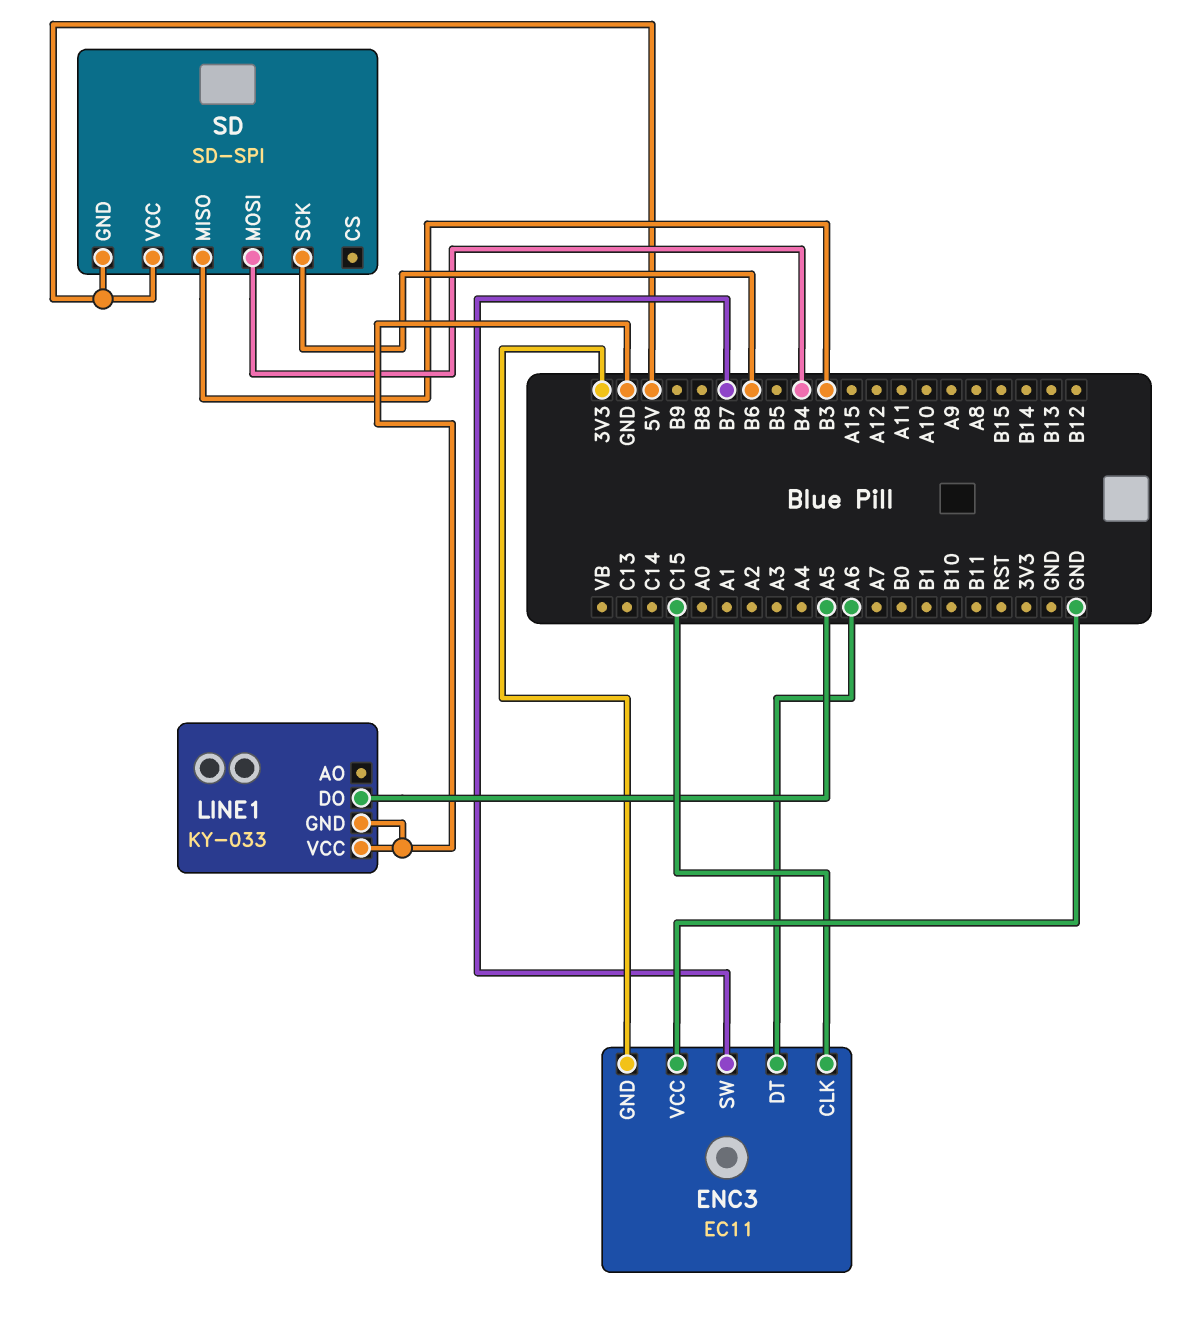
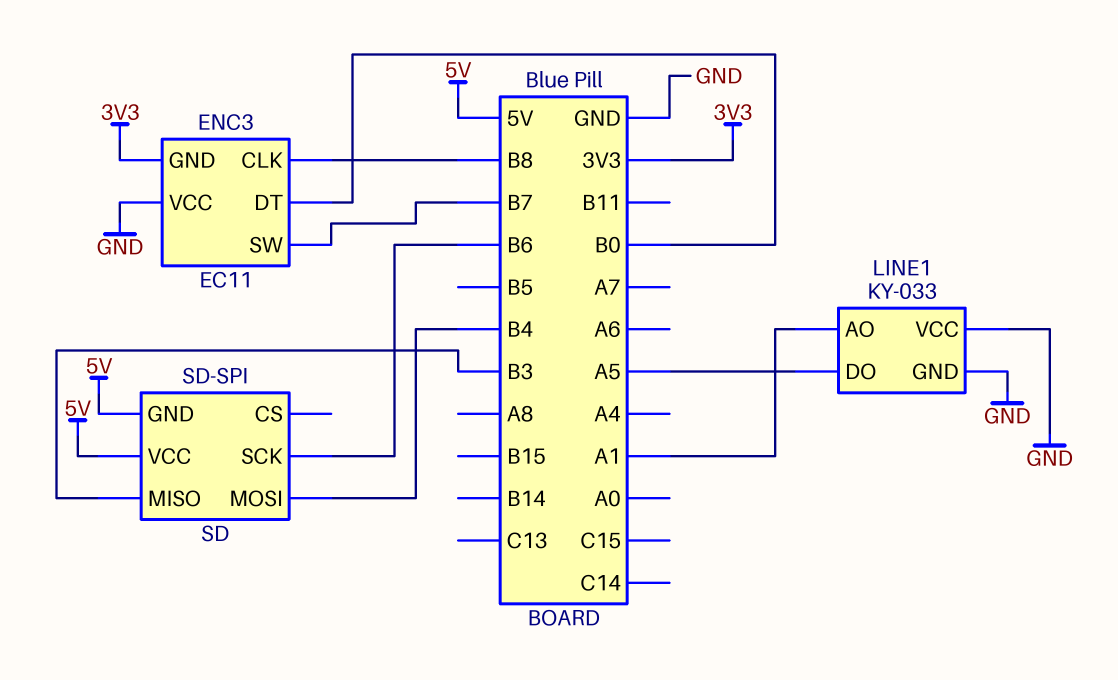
ENC3 pin CLK: C15 -> B8
ENC3 pin DT: A6 -> B0
LINE1 pin AO: none -> A1

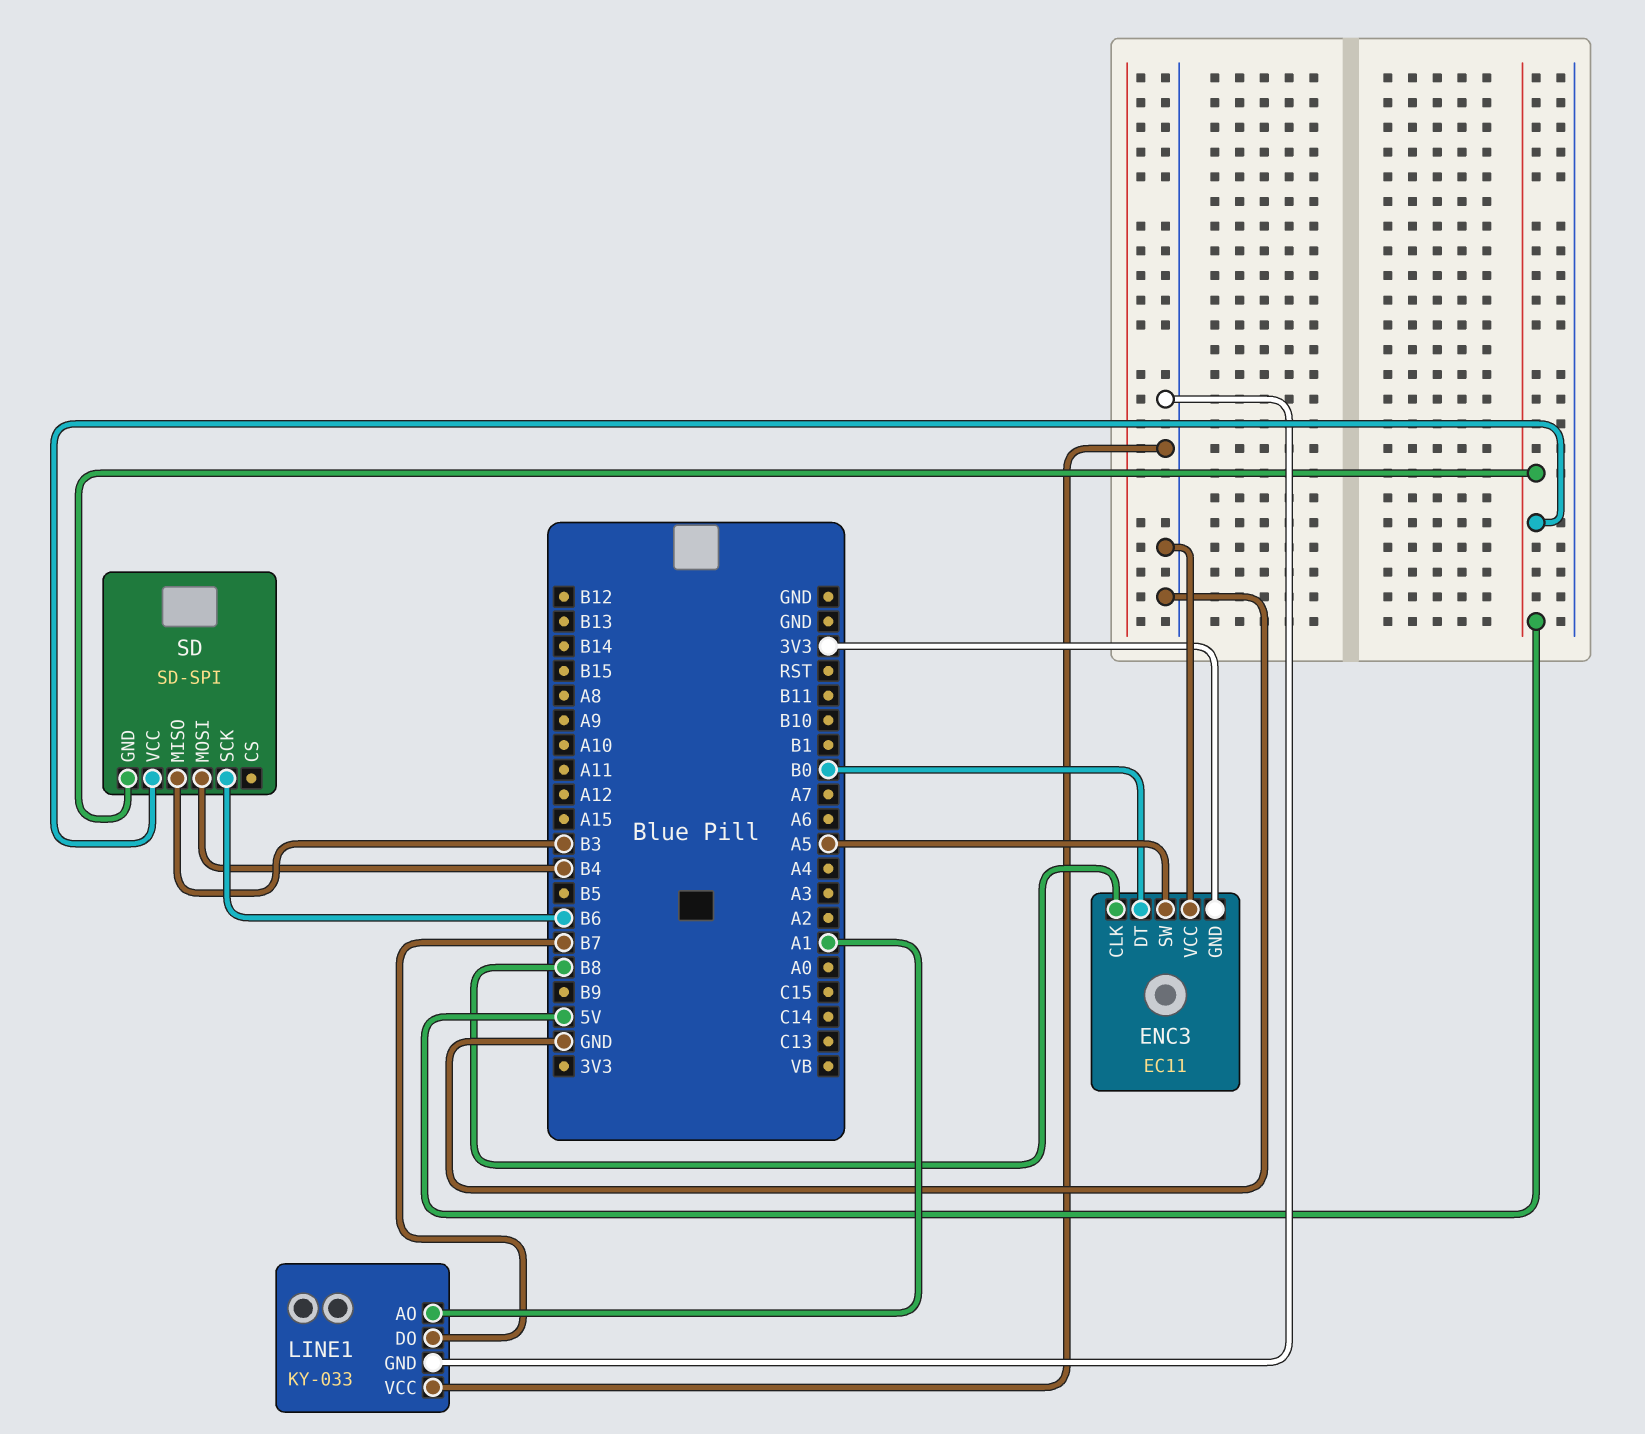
ENC3 pin SW: B7 -> A5
LINE1 pin DO: A5 -> B7

